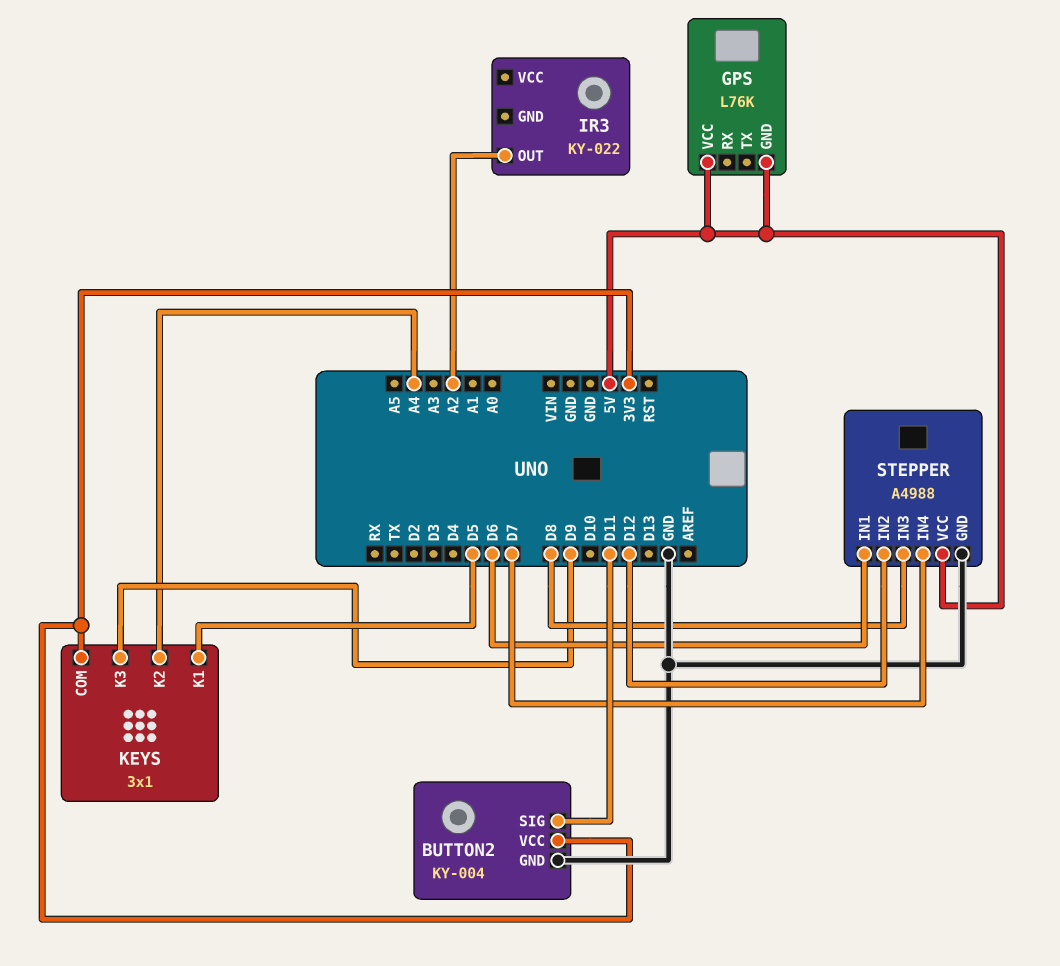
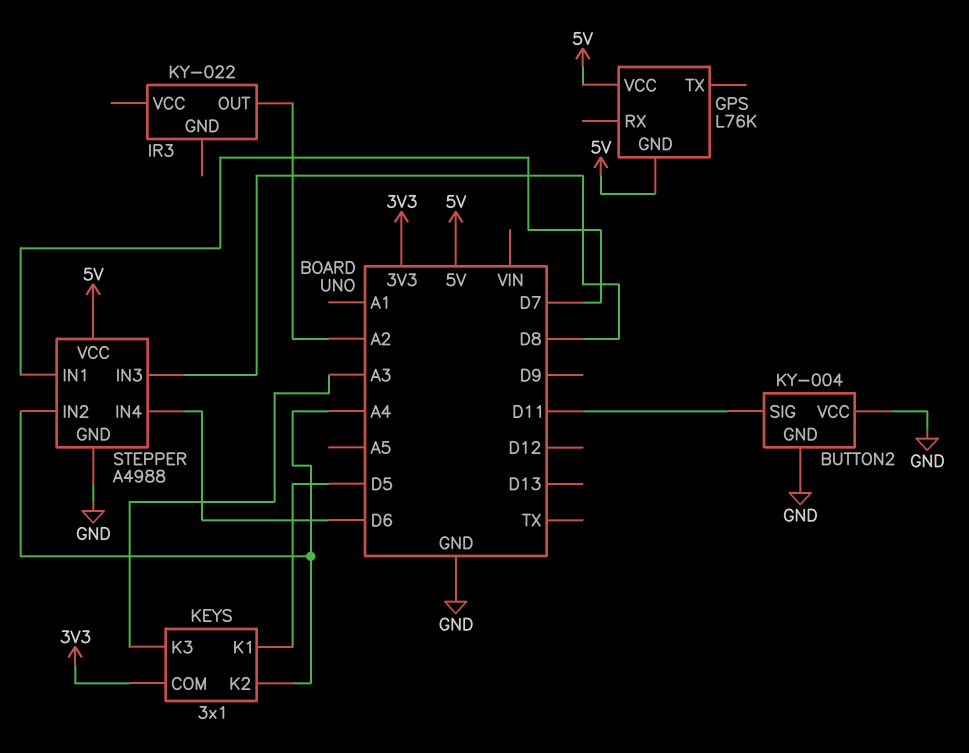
BUTTON2 pin VCC: 3V3 -> GND
KEYS pin K3: D9 -> A3
STEPPER pin IN1: D6 -> D7
STEPPER pin IN2: D12 -> A4
STEPPER pin IN4: D7 -> D6

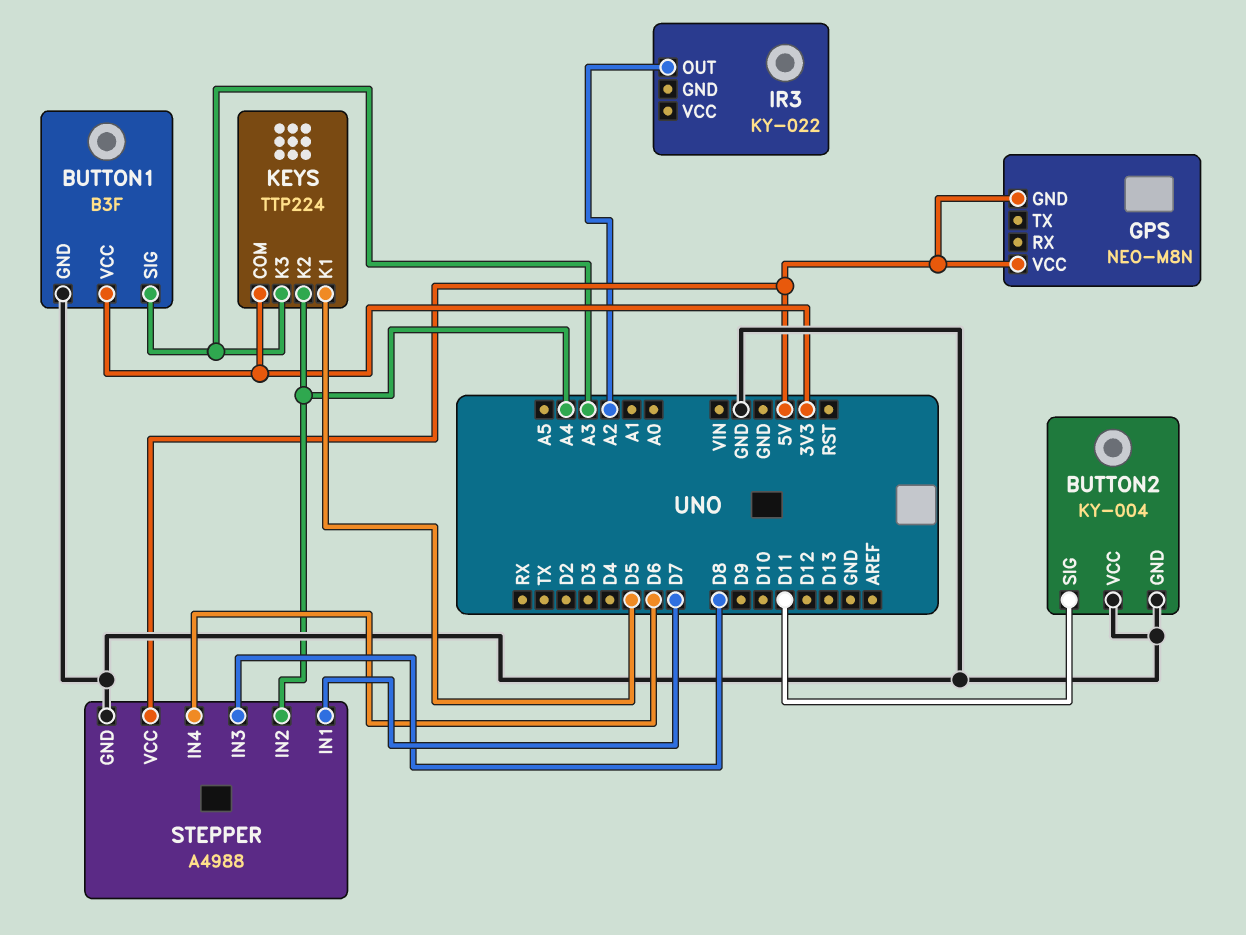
BUTTON1: none -> B3F
BUTTON1 pin GND: none -> GND
BUTTON1 pin SIG: none -> A3
BUTTON1 pin VCC: none -> 3V3
GPS: L76K -> NEO-M8N
KEYS: 3x1 -> TTP224

